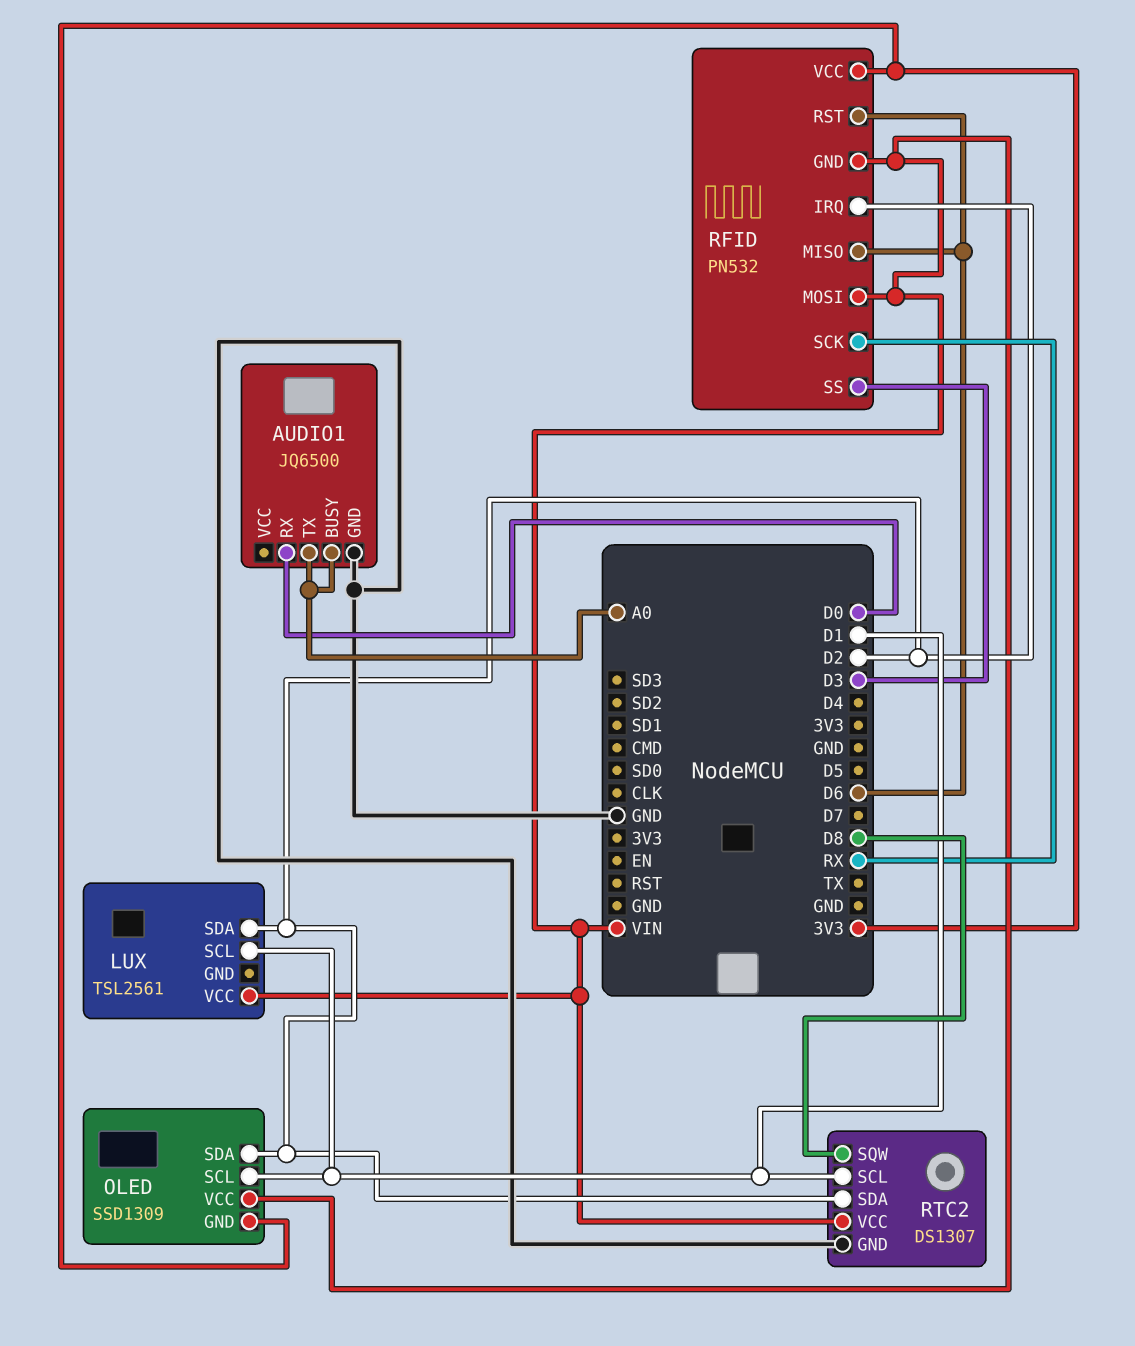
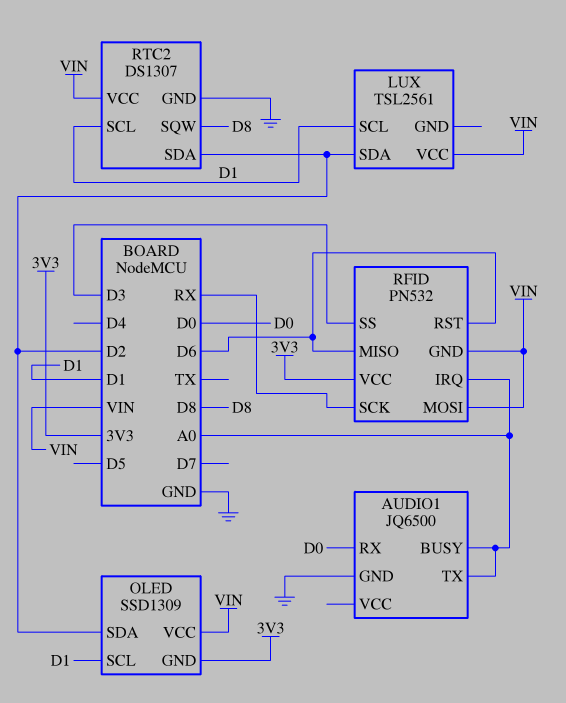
RFID pin IRQ: D2 -> A0

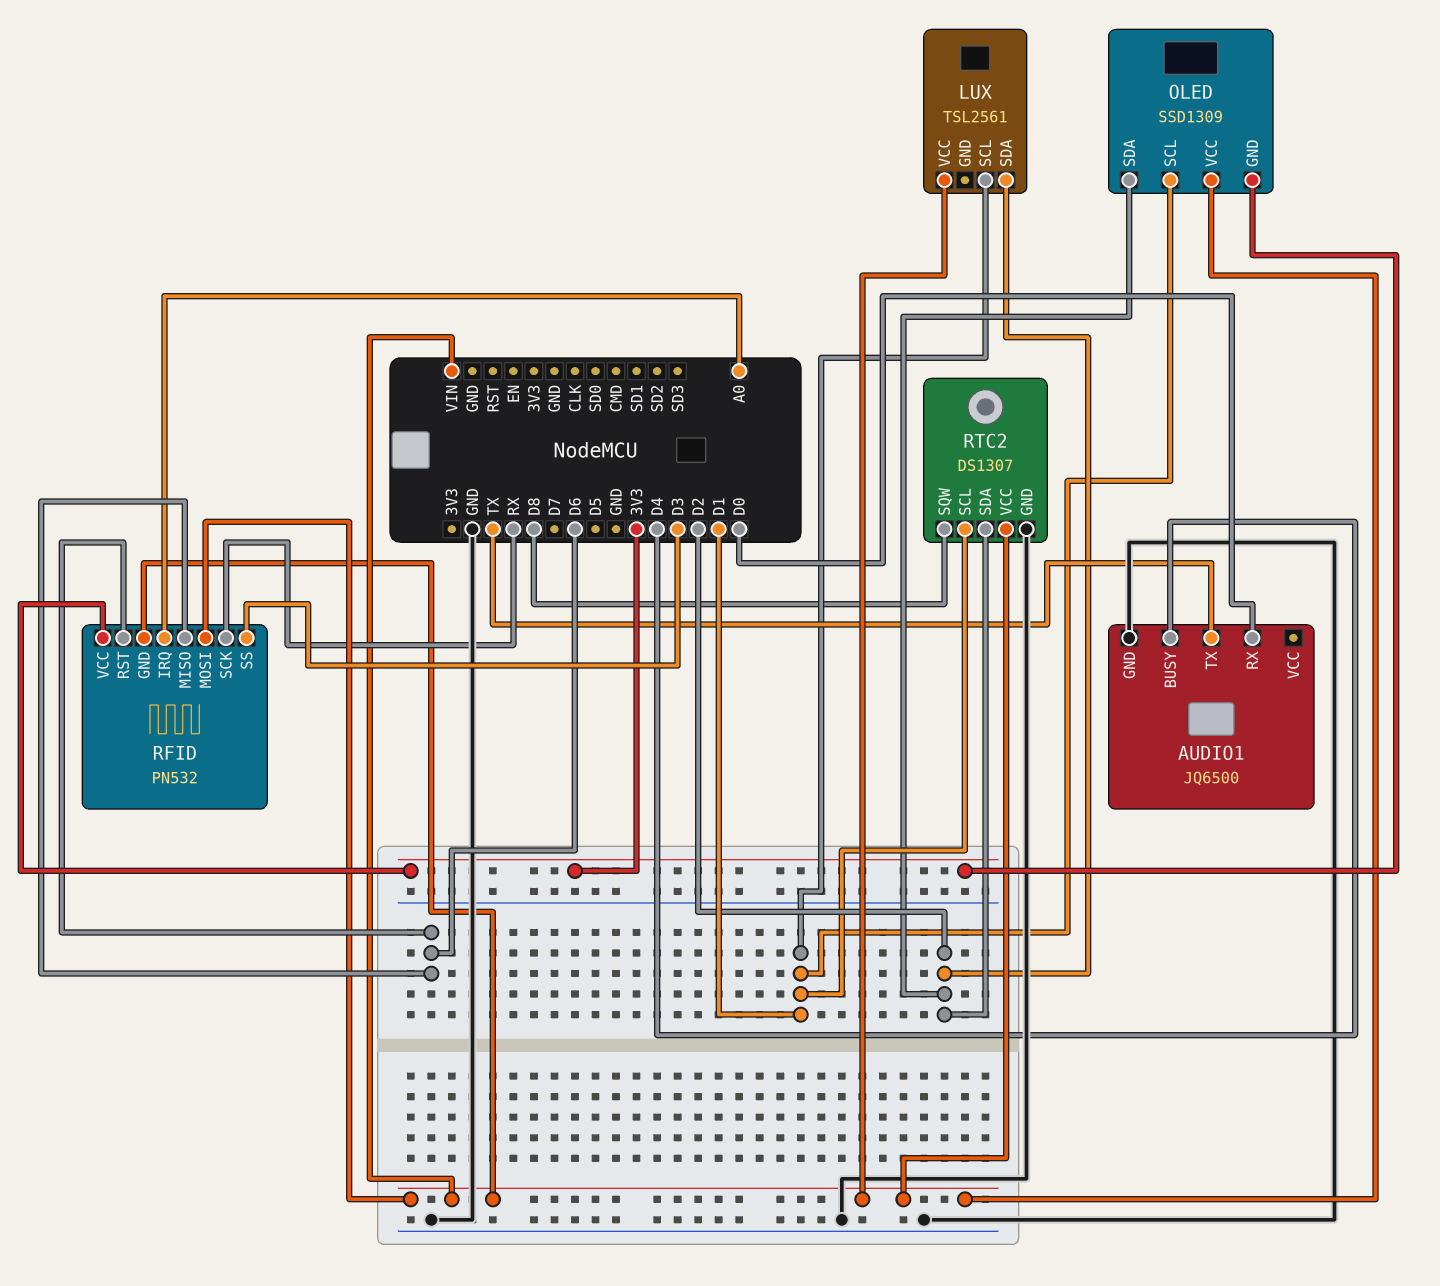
AUDIO1 pin BUSY: A0 -> D4
AUDIO1 pin TX: A0 -> TX

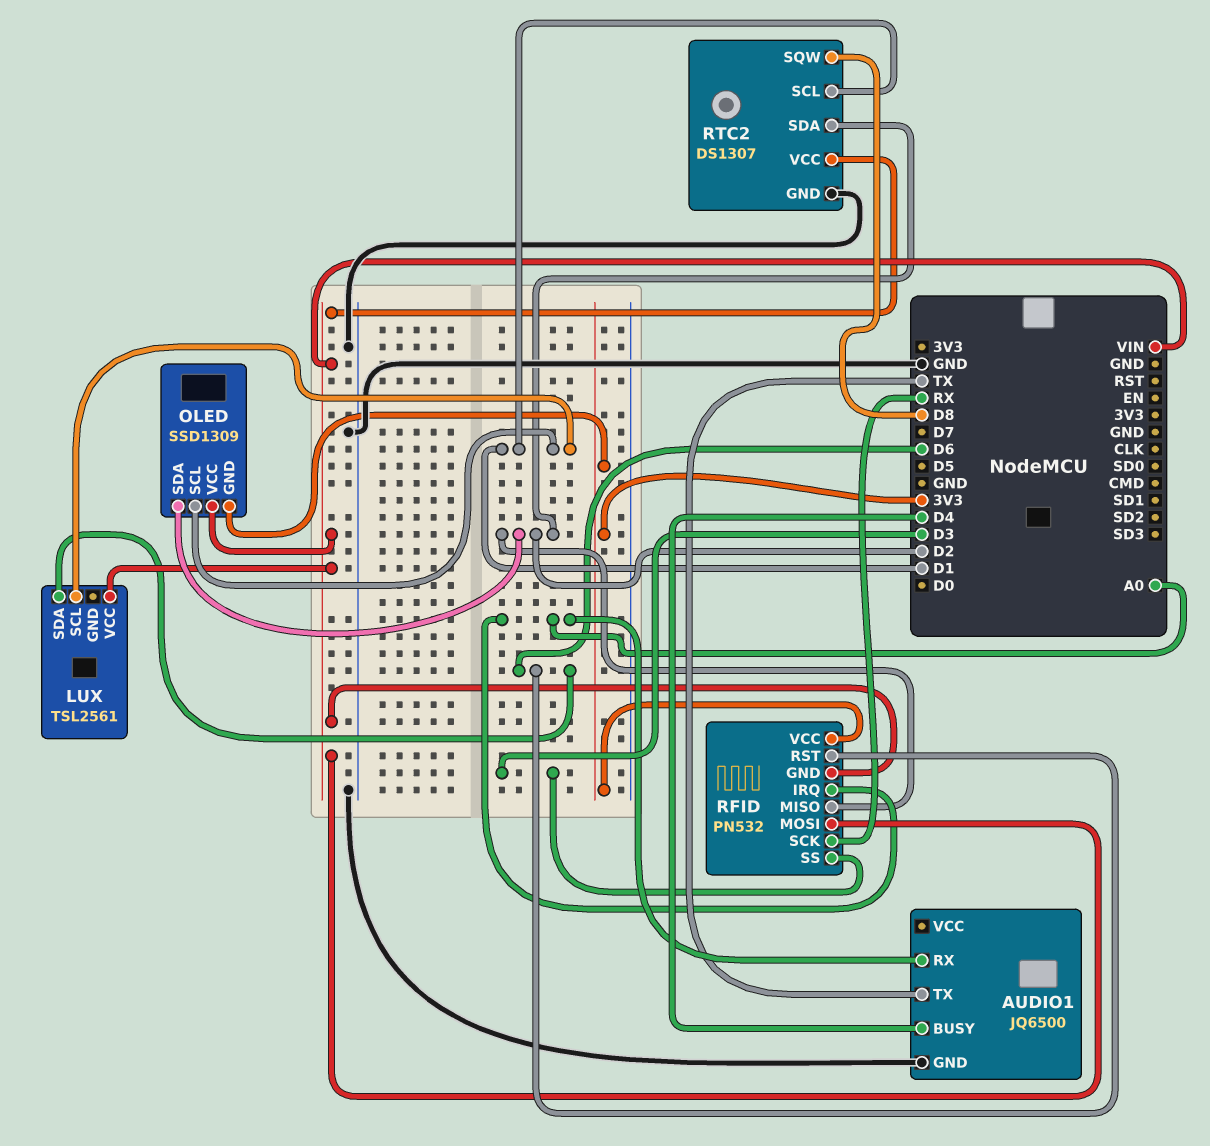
AUDIO1 pin RX: D0 -> A0
LUX pin SDA: D2 -> D6
RFID pin MISO: D6 -> D2

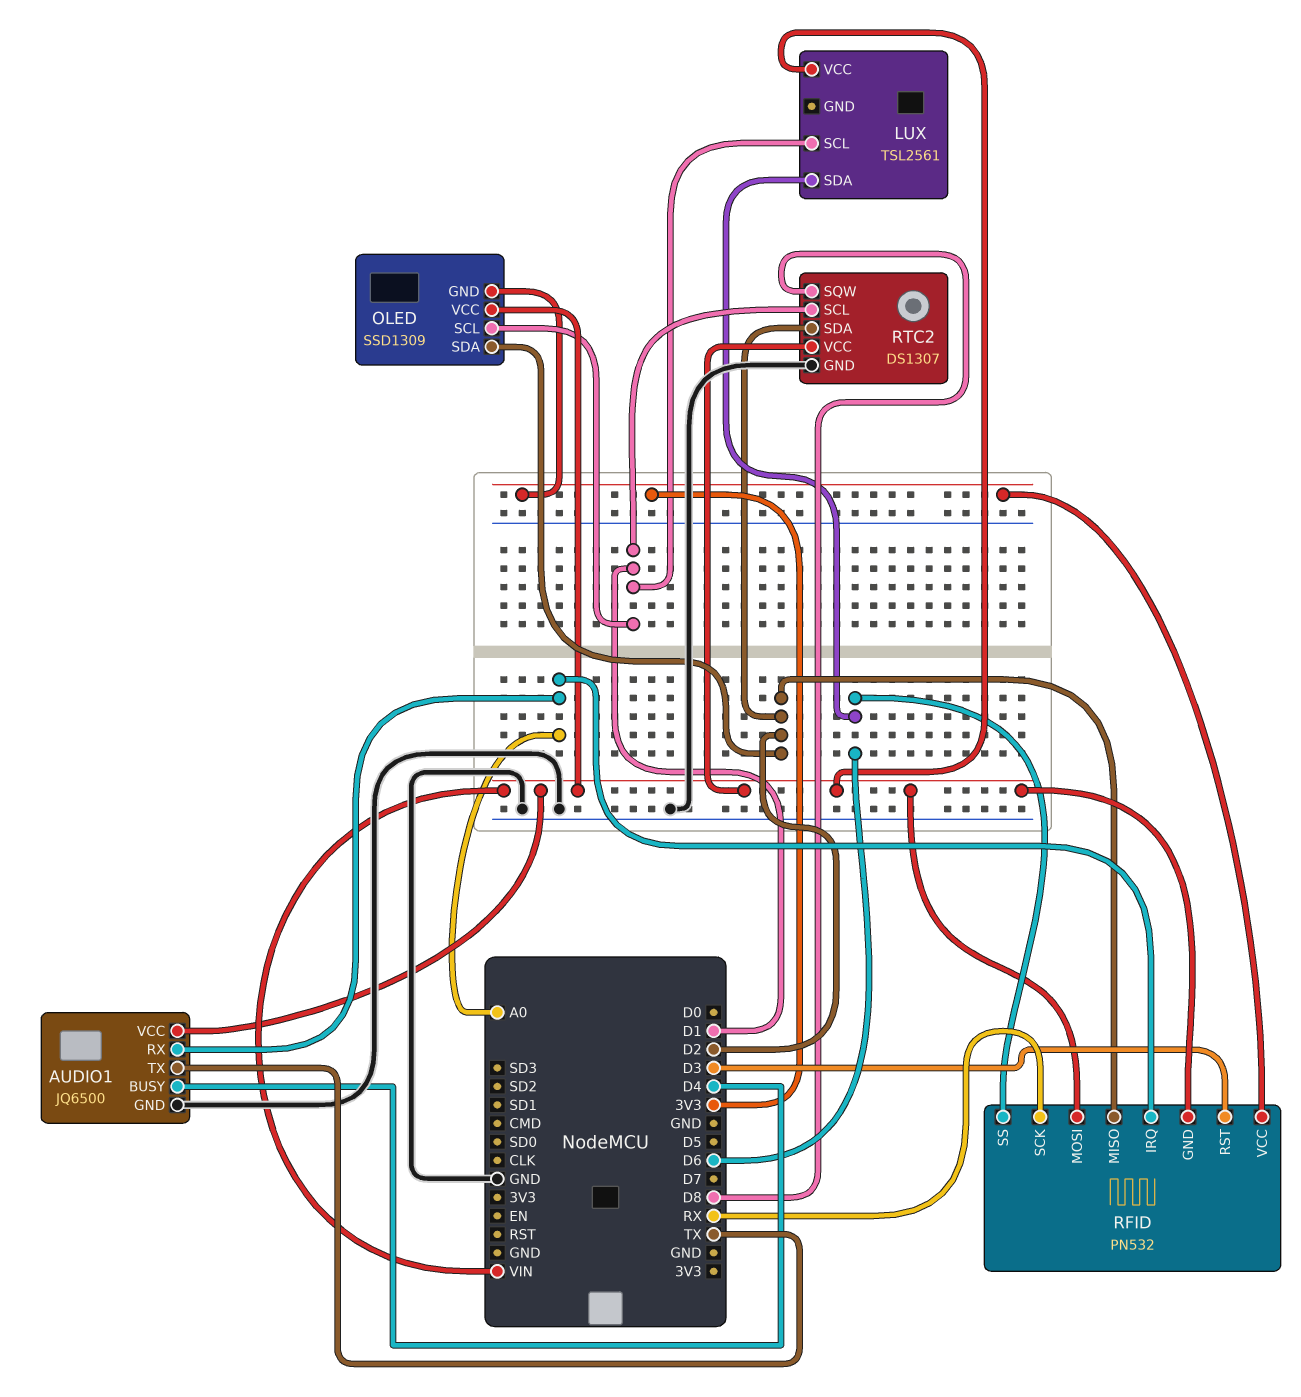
AUDIO1 pin VCC: none -> VIN
RFID pin RST: D6 -> D3
RFID pin SS: D3 -> D6

